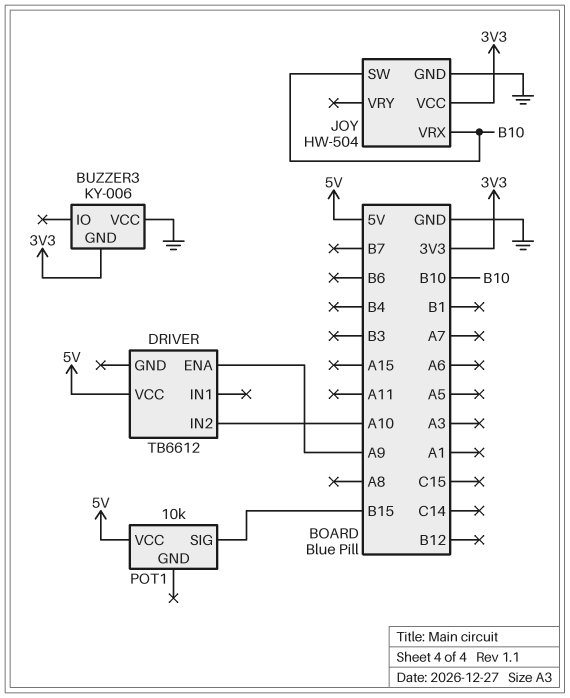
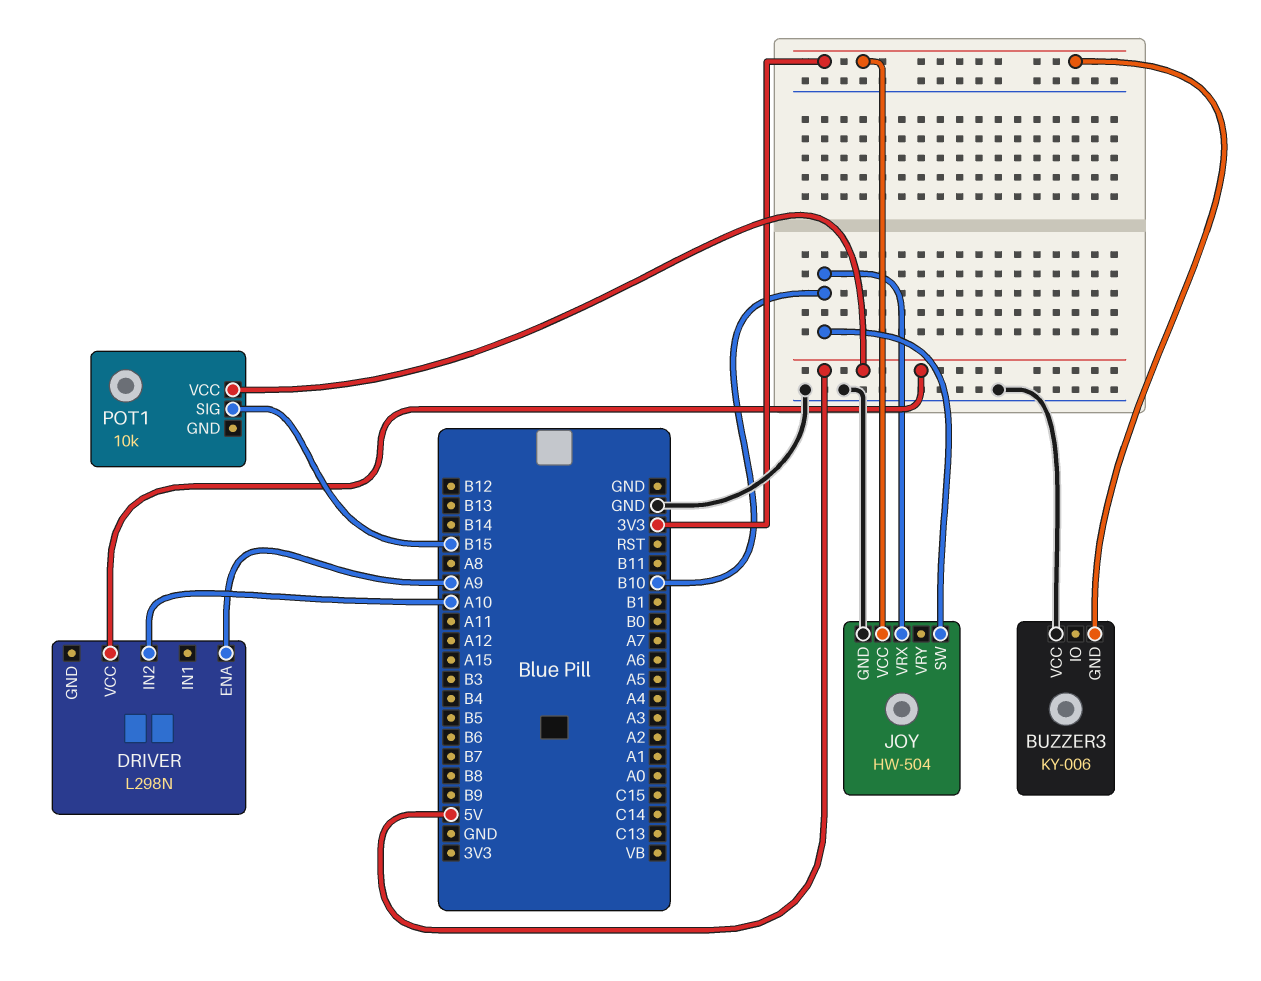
DRIVER: TB6612 -> L298N

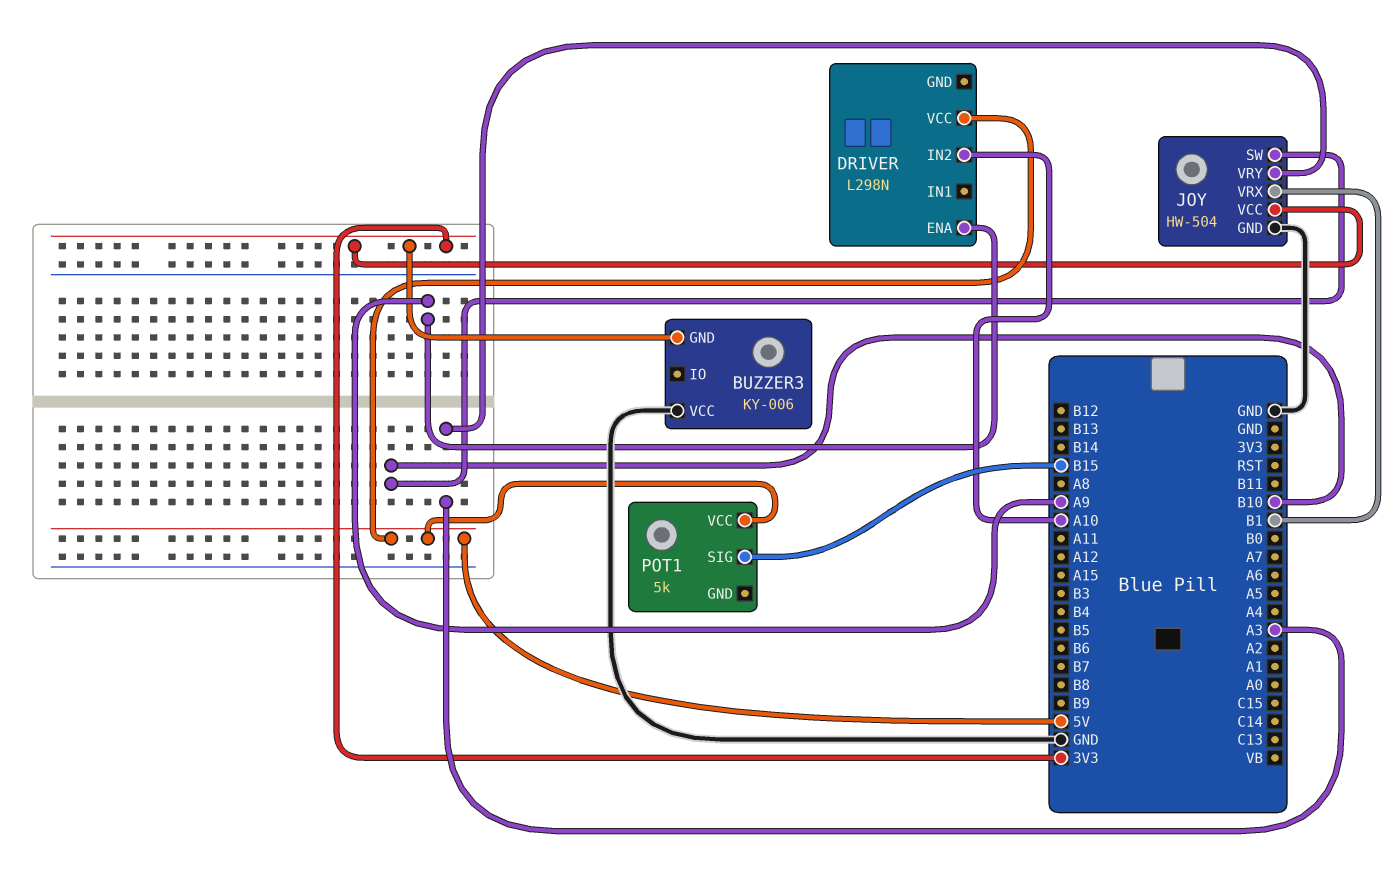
JOY pin VRX: B10 -> B1
JOY pin VRY: none -> A3
POT1: 10k -> 5k

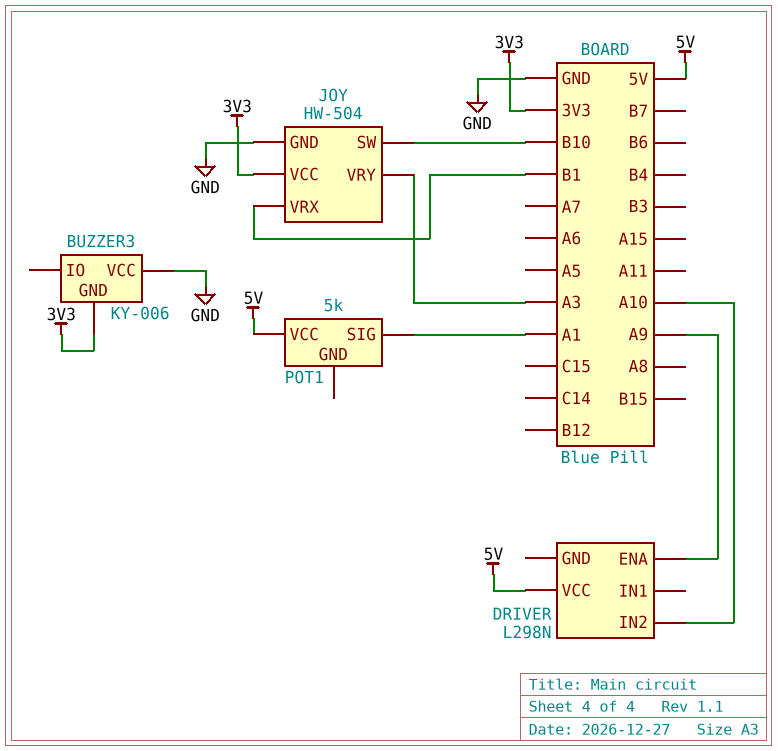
POT1 pin SIG: B15 -> A1

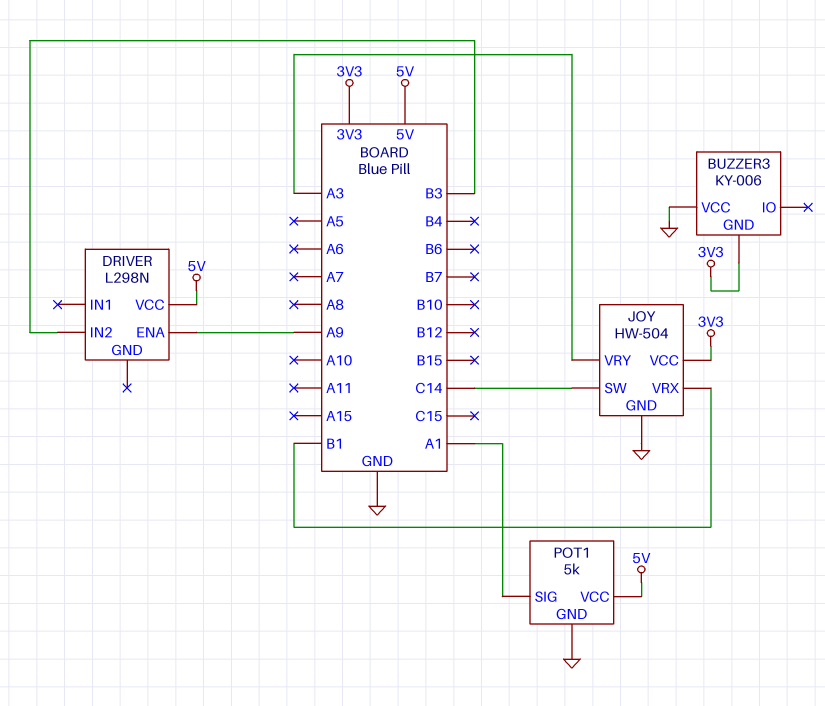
DRIVER pin IN2: A10 -> B3
JOY pin SW: B10 -> C14
POT1 pin GND: none -> GND

